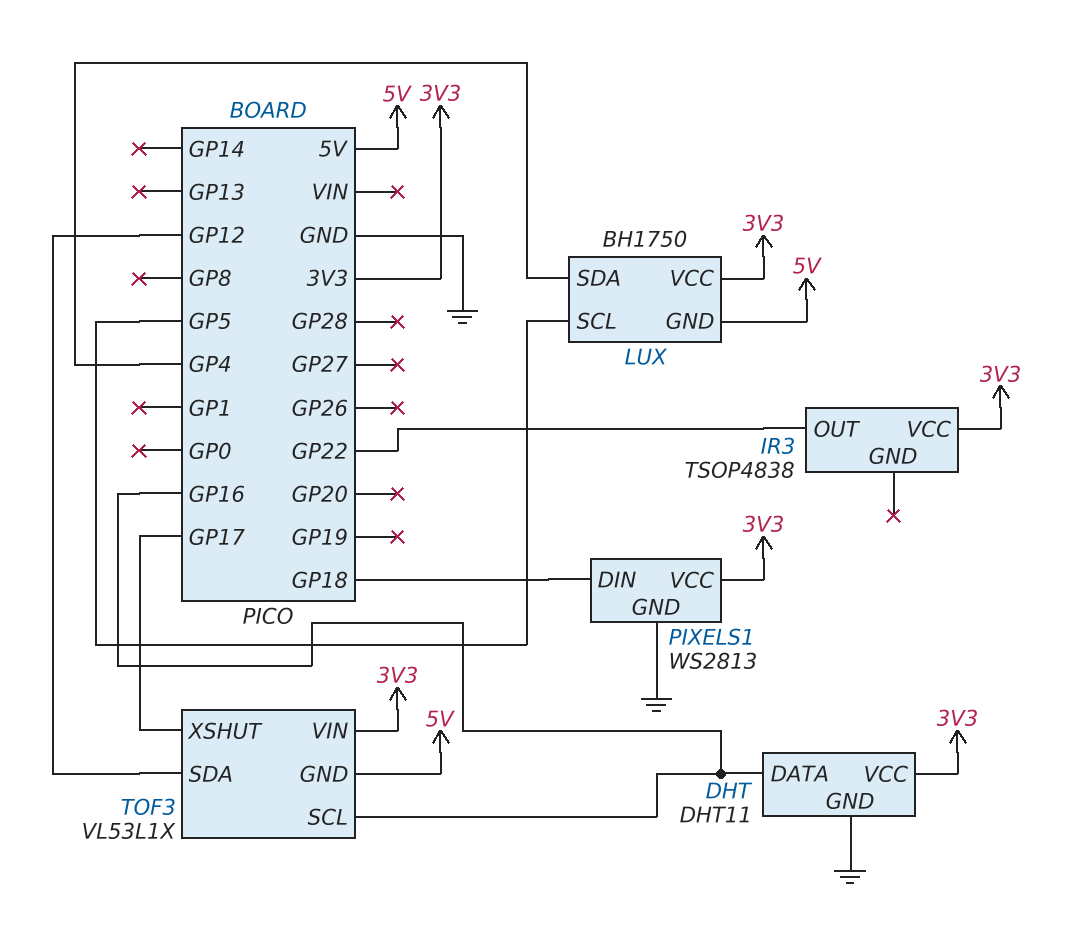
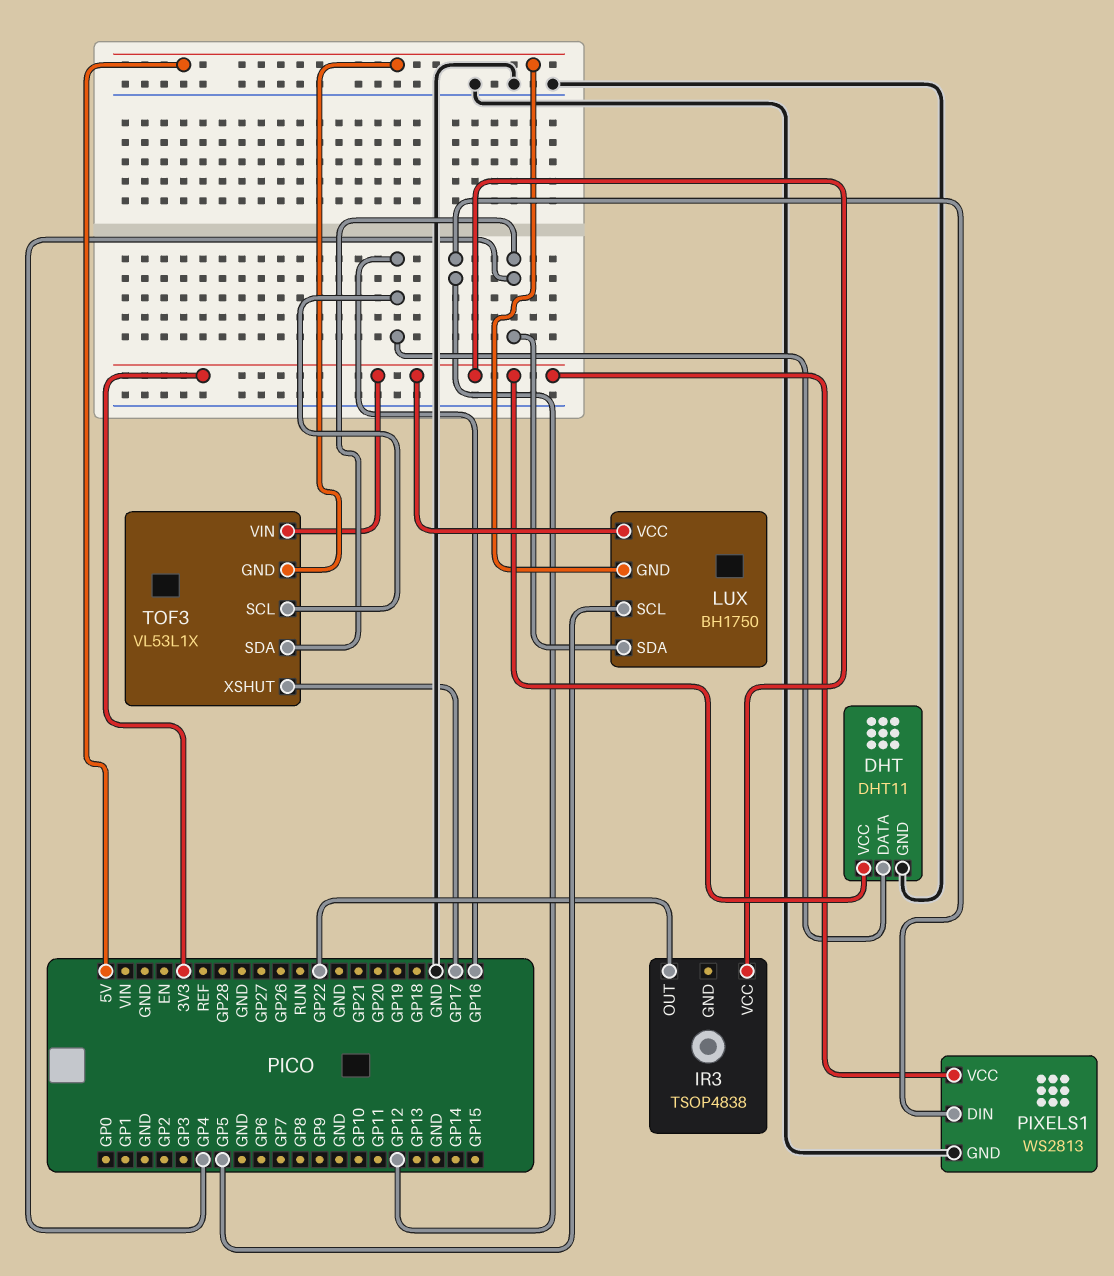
PIXELS1 pin DIN: GP18 -> GP12
TOF3 pin SDA: GP12 -> GP4

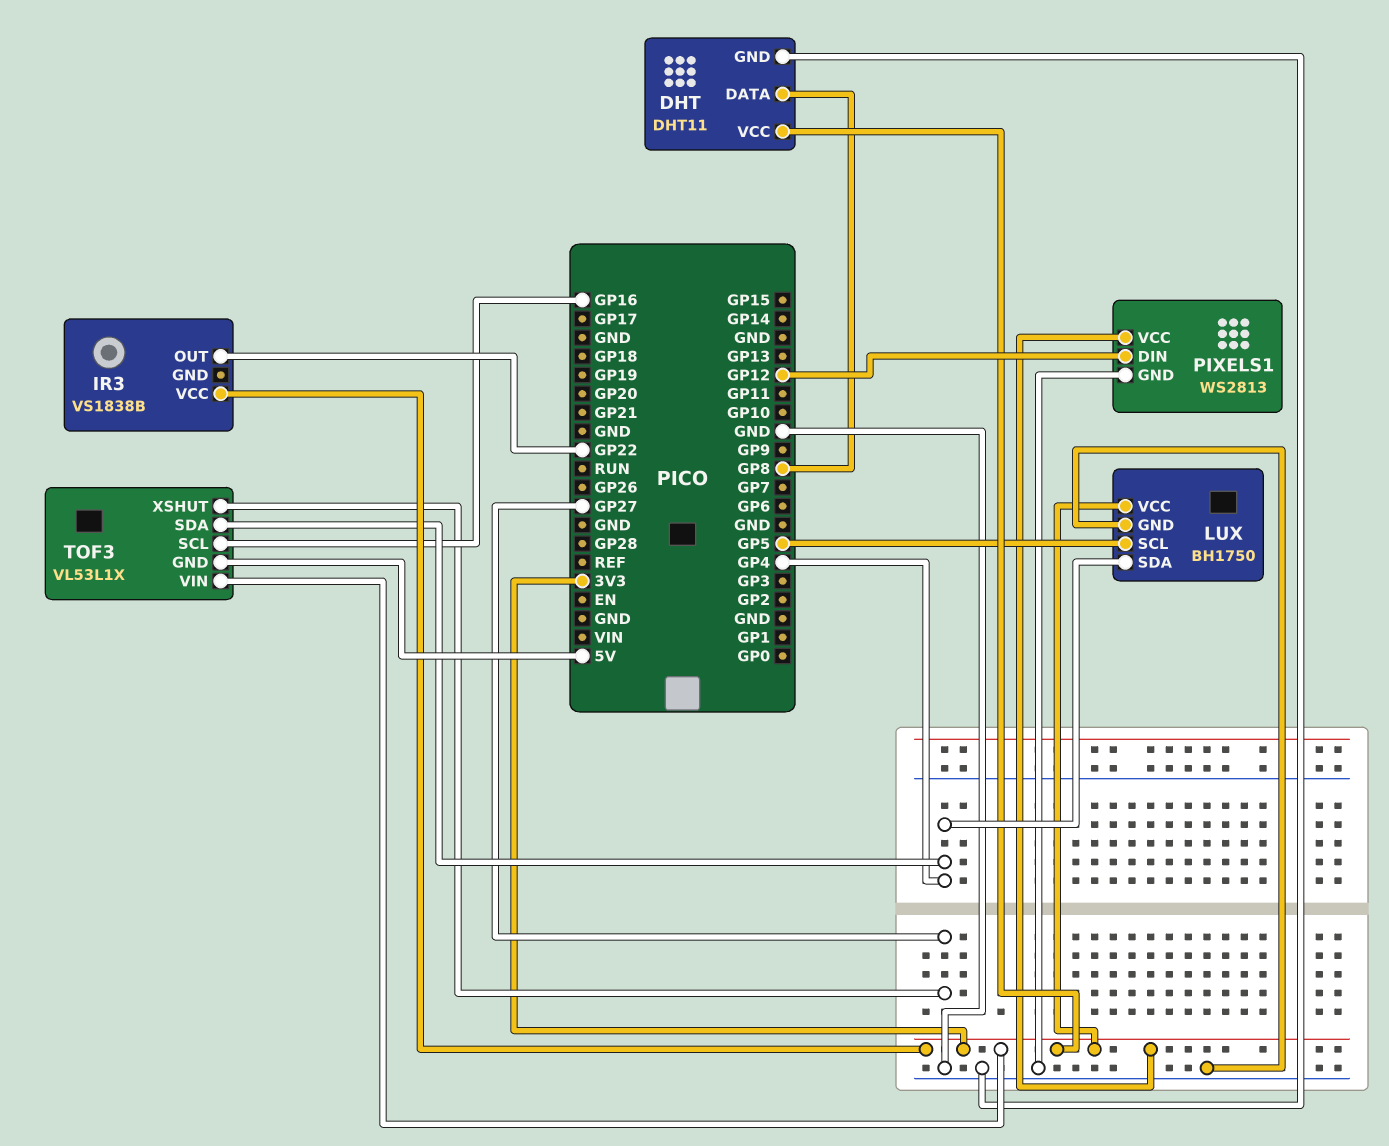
DHT pin DATA: GP16 -> GP8
IR3: TSOP4838 -> VS1838B
LUX pin GND: 5V -> GND
TOF3 pin XSHUT: GP17 -> GP27

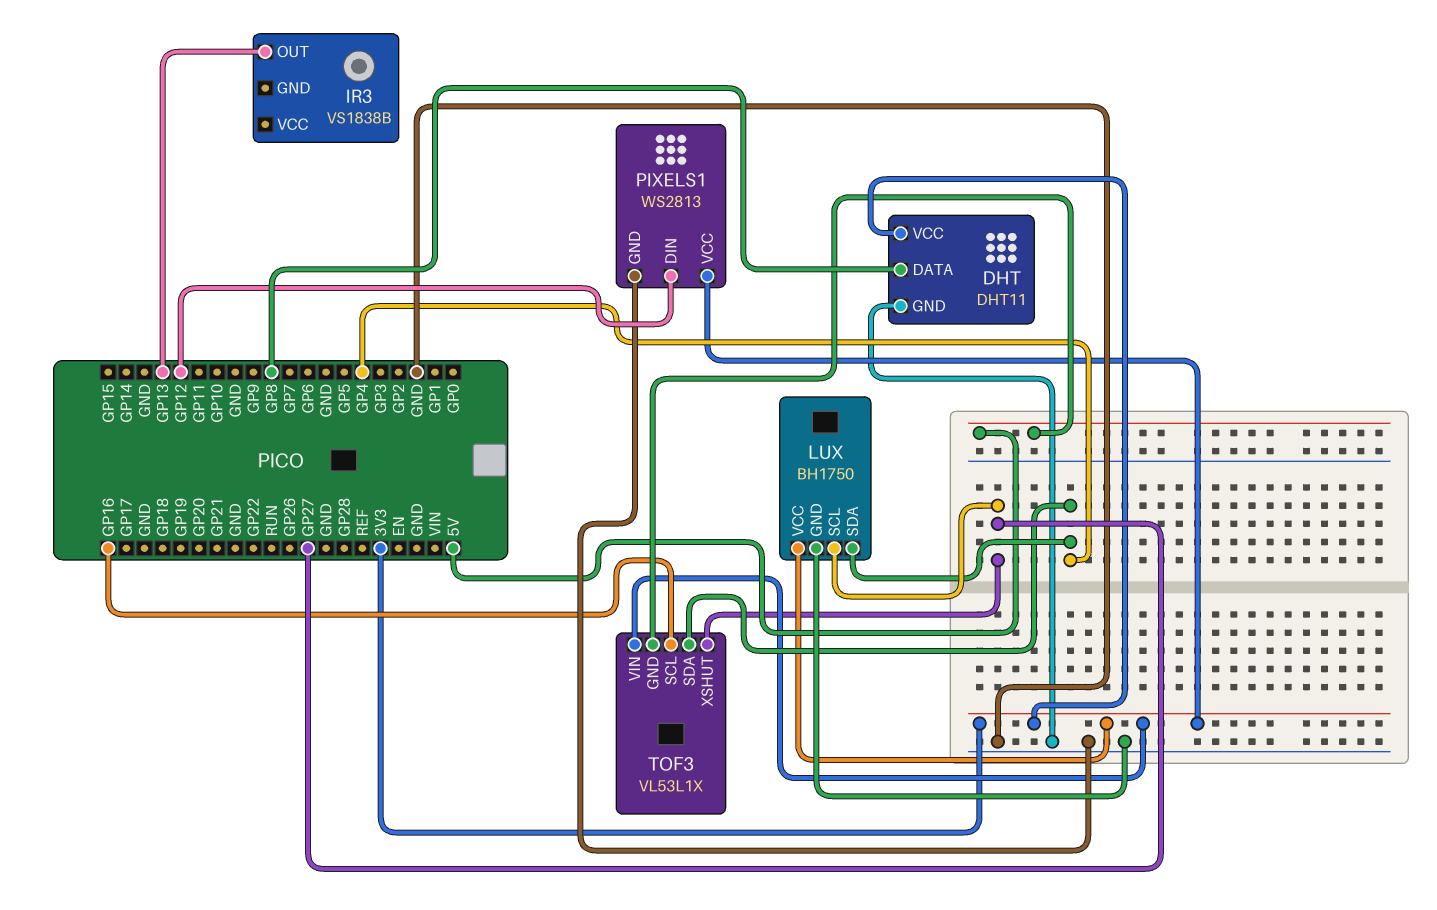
IR3 pin OUT: GP22 -> GP13
IR3 pin VCC: 3V3 -> none
LUX pin SCL: GP5 -> GP27

